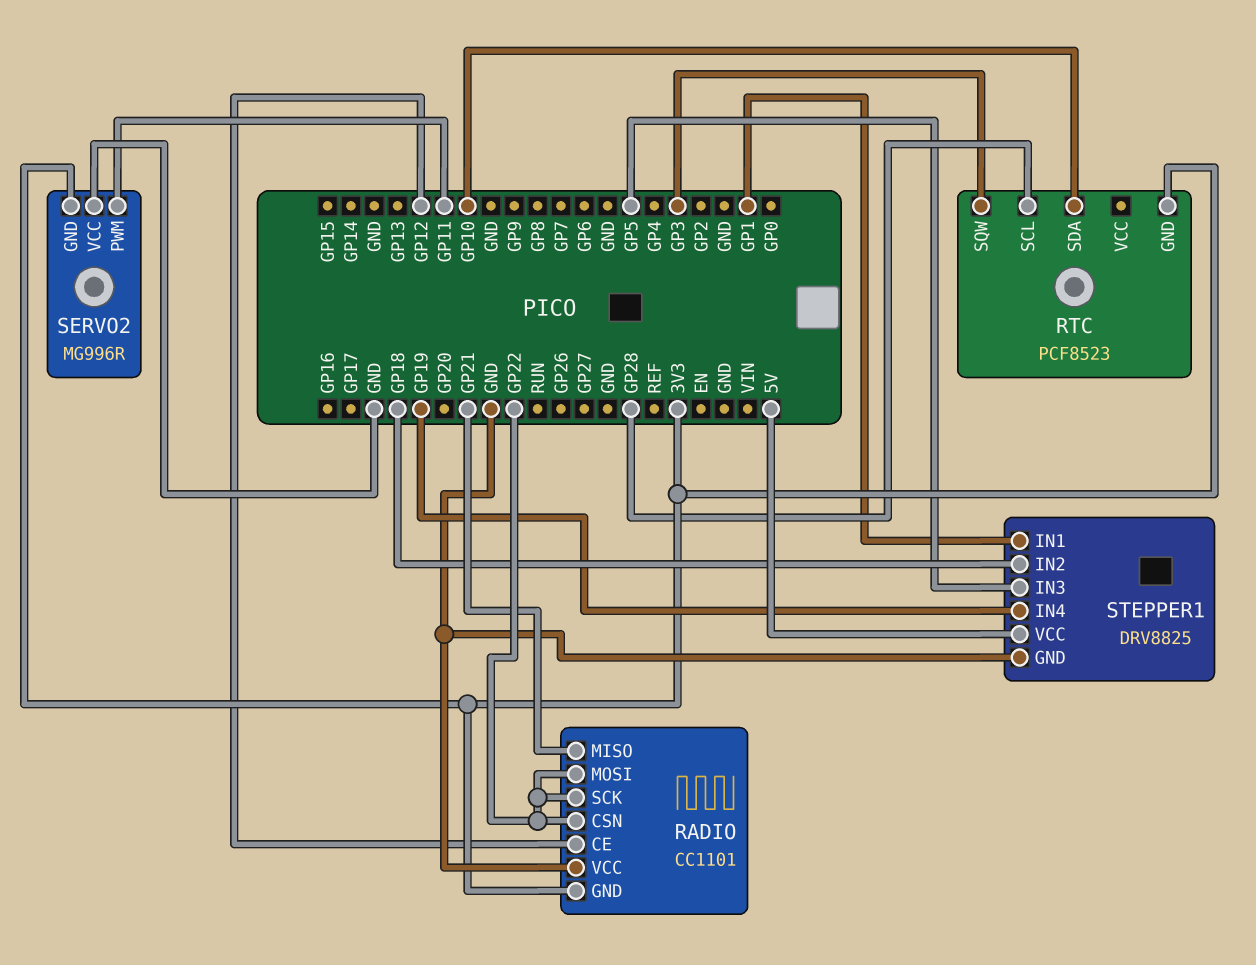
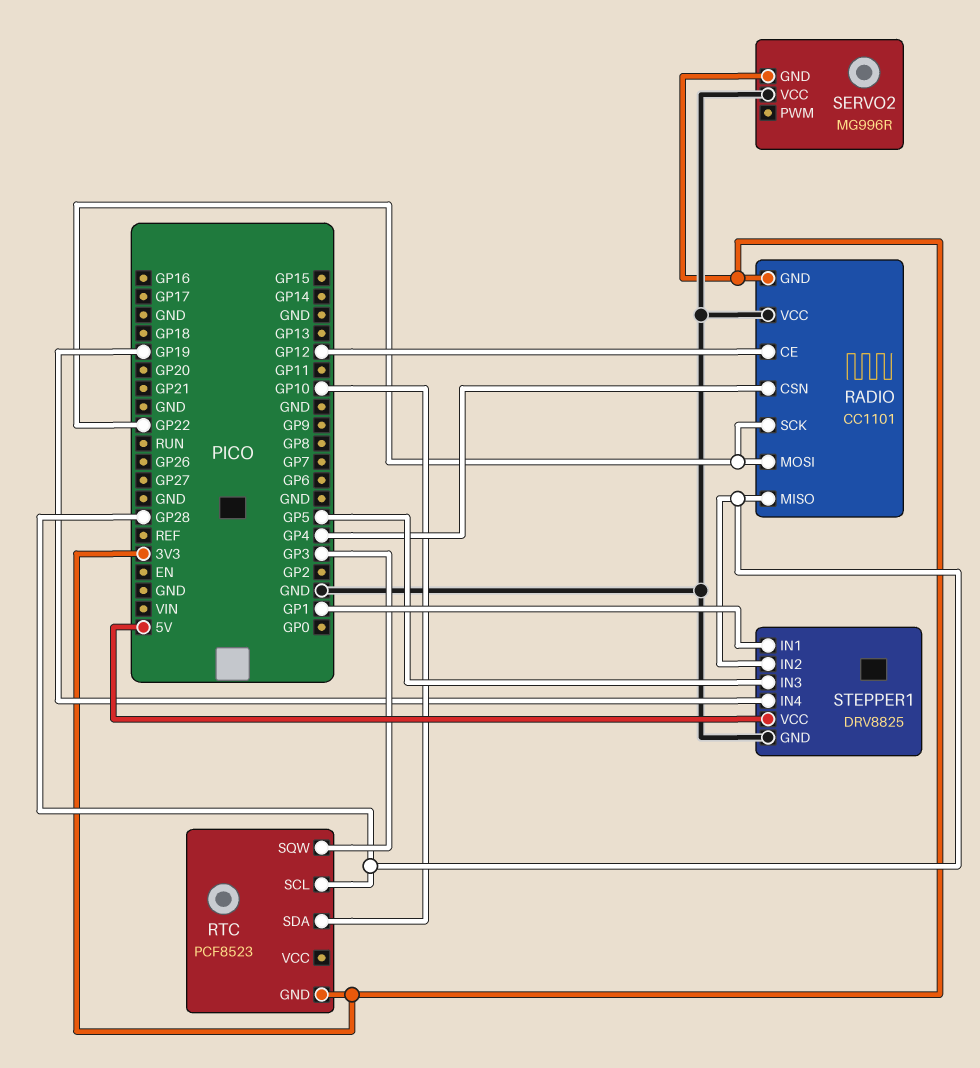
RADIO pin CSN: GP22 -> GP4
RADIO pin MISO: GP21 -> GP28
SERVO2 pin PWM: GP11 -> none
STEPPER1 pin IN2: GP18 -> GP28

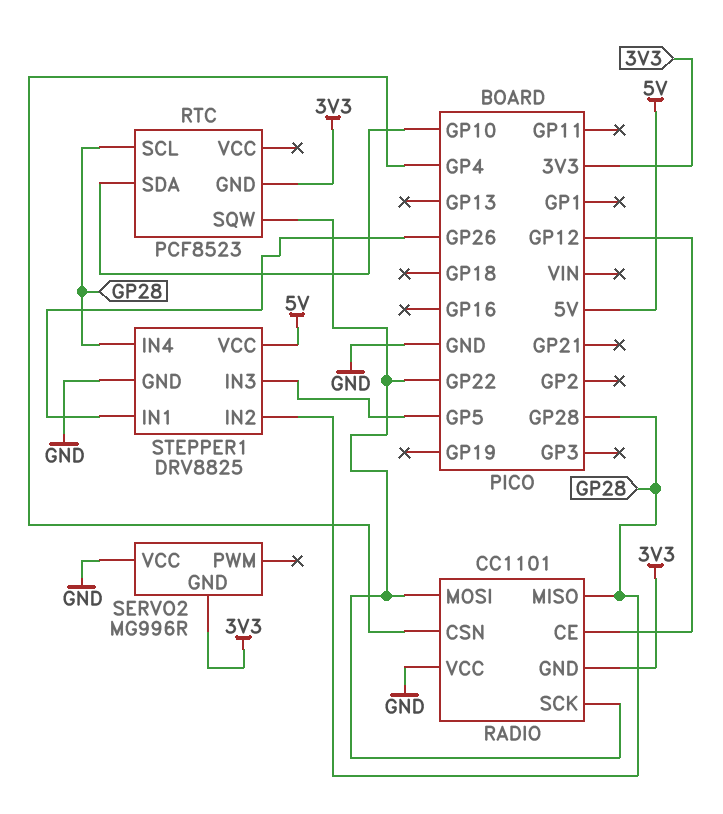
RTC pin SQW: GP3 -> GP22
STEPPER1 pin IN1: GP1 -> GP26
STEPPER1 pin IN4: GP19 -> GP28

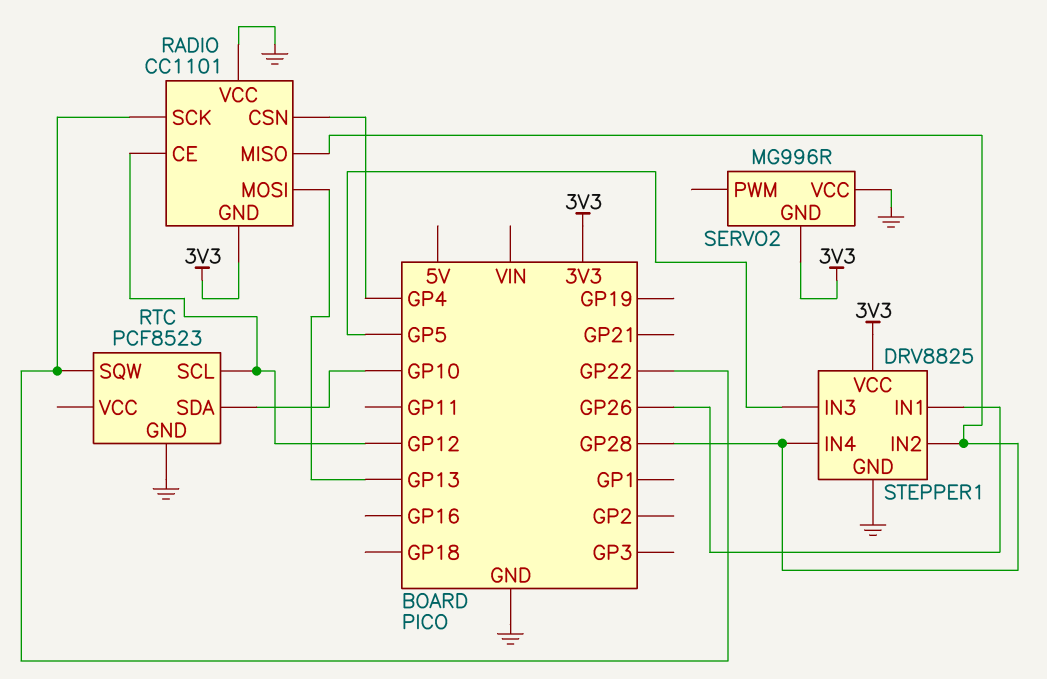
RADIO pin MOSI: GP22 -> GP13
RTC pin GND: 3V3 -> GND
RTC pin SCL: GP28 -> GP12
STEPPER1 pin VCC: 5V -> 3V3

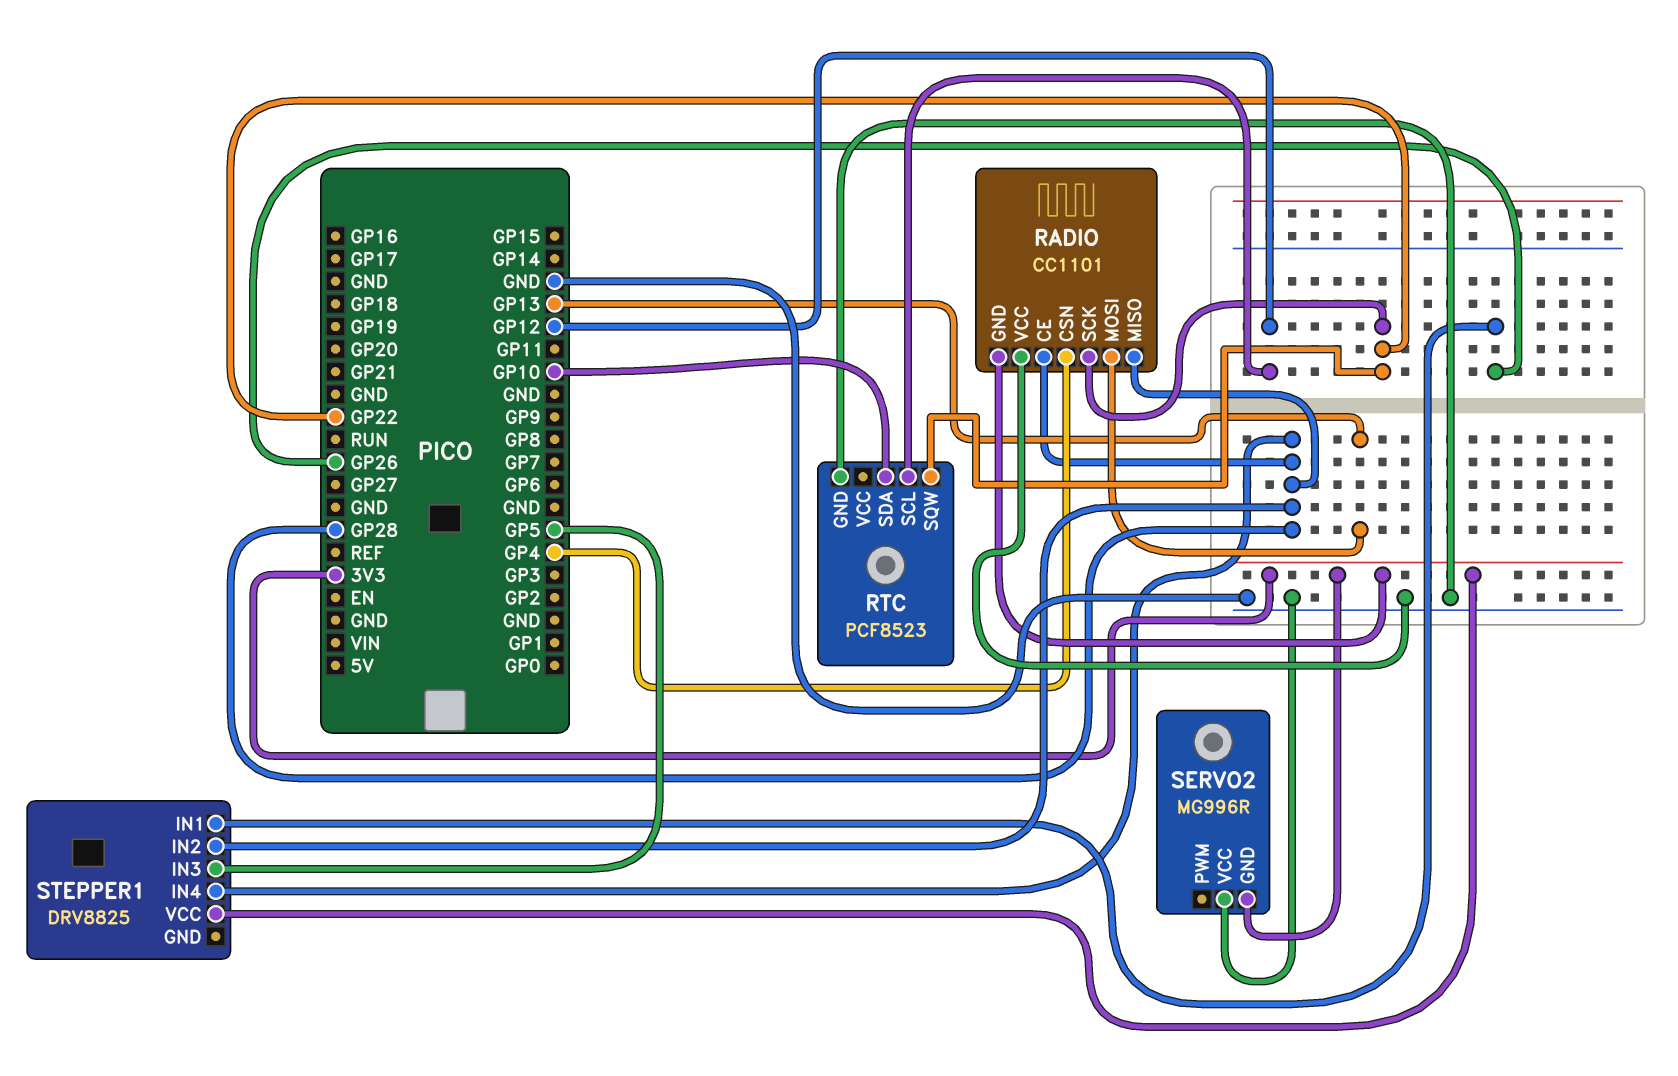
RADIO pin CE: GP12 -> GP28
STEPPER1 pin GND: GND -> none

